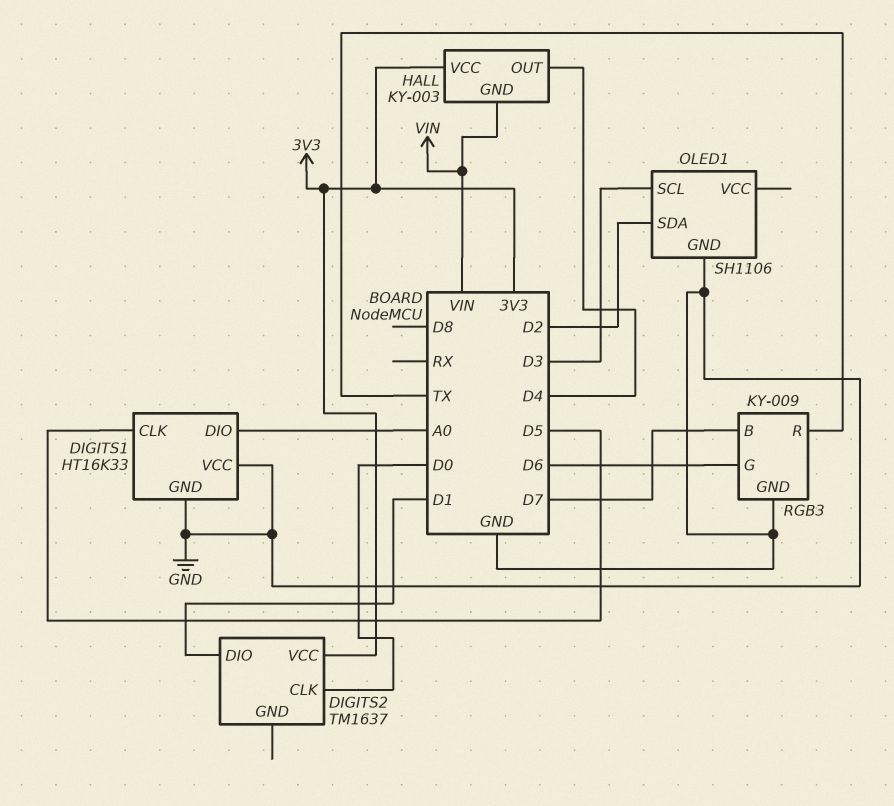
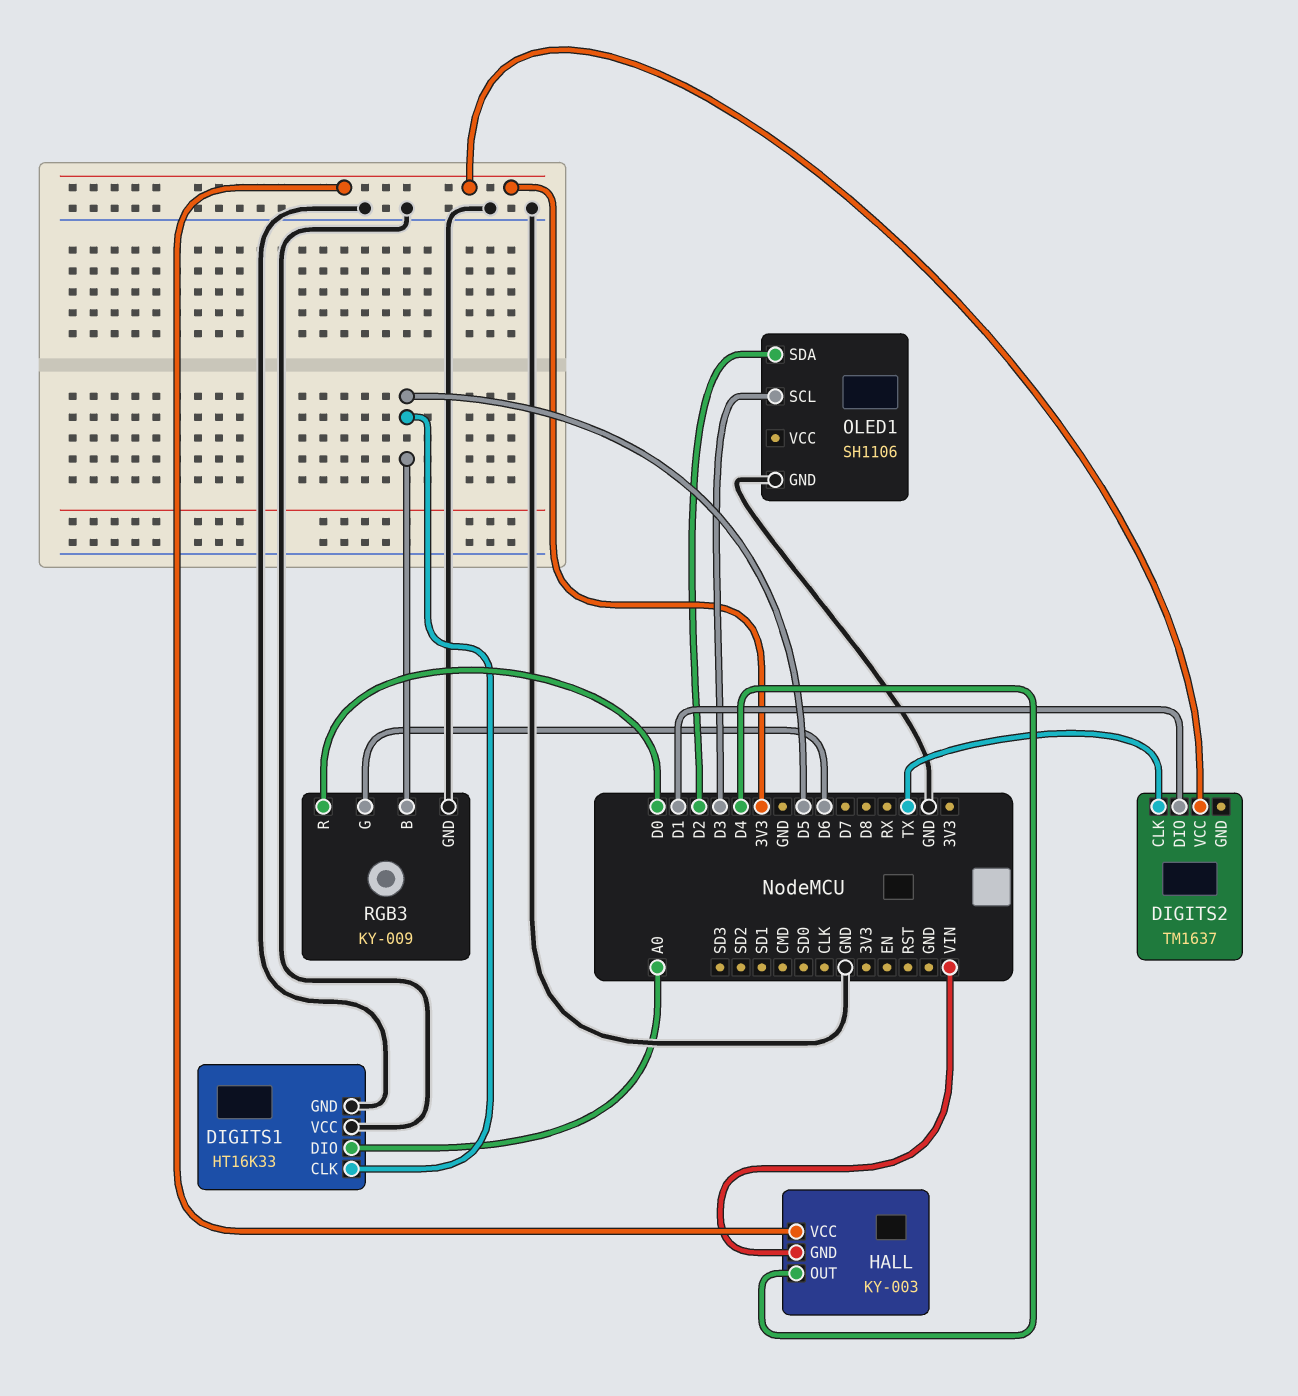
DIGITS2 pin CLK: D0 -> TX
RGB3 pin B: D7 -> D5
RGB3 pin R: TX -> D0

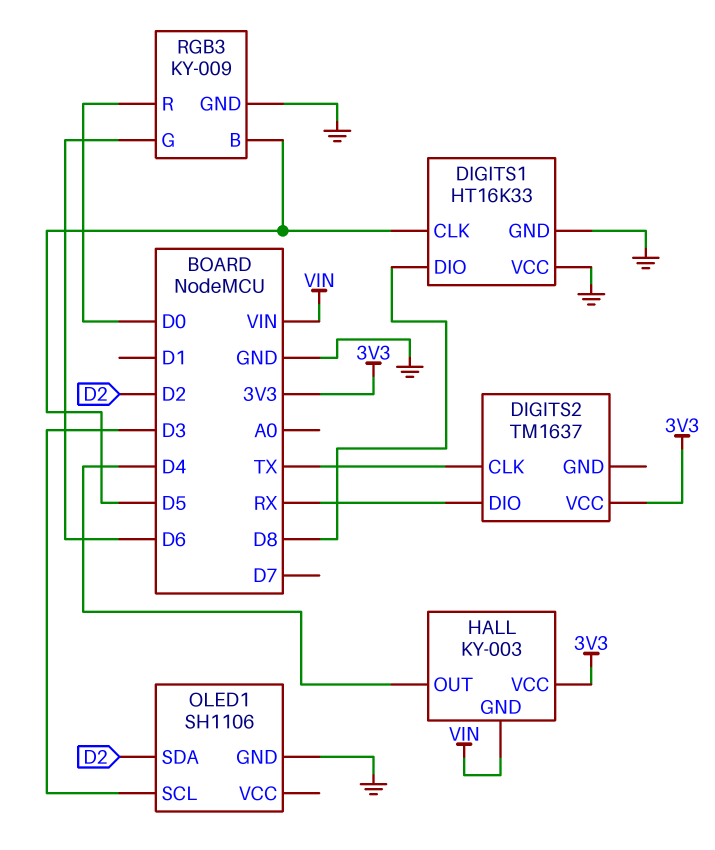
DIGITS1 pin DIO: A0 -> D8
DIGITS2 pin DIO: D1 -> RX

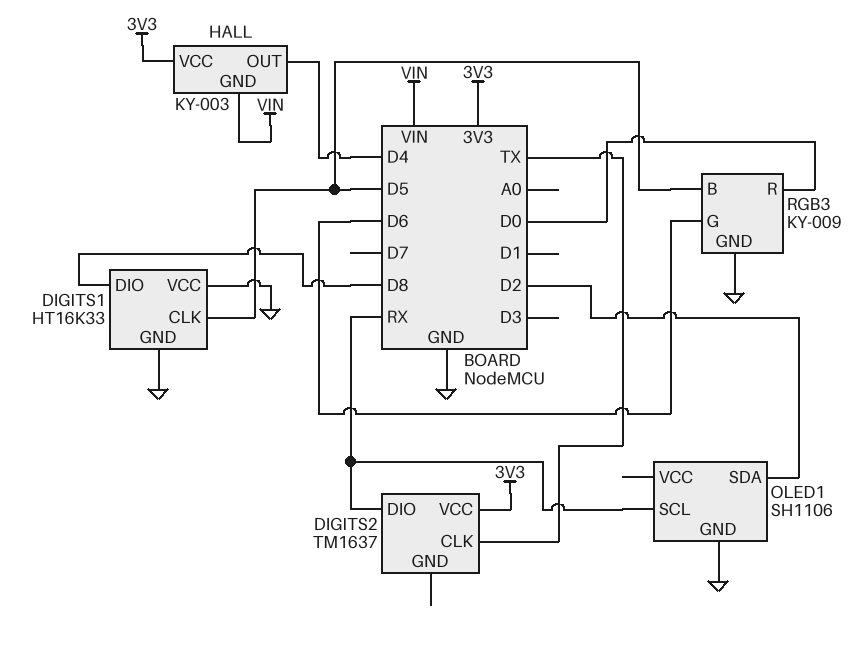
OLED1 pin SCL: D3 -> RX

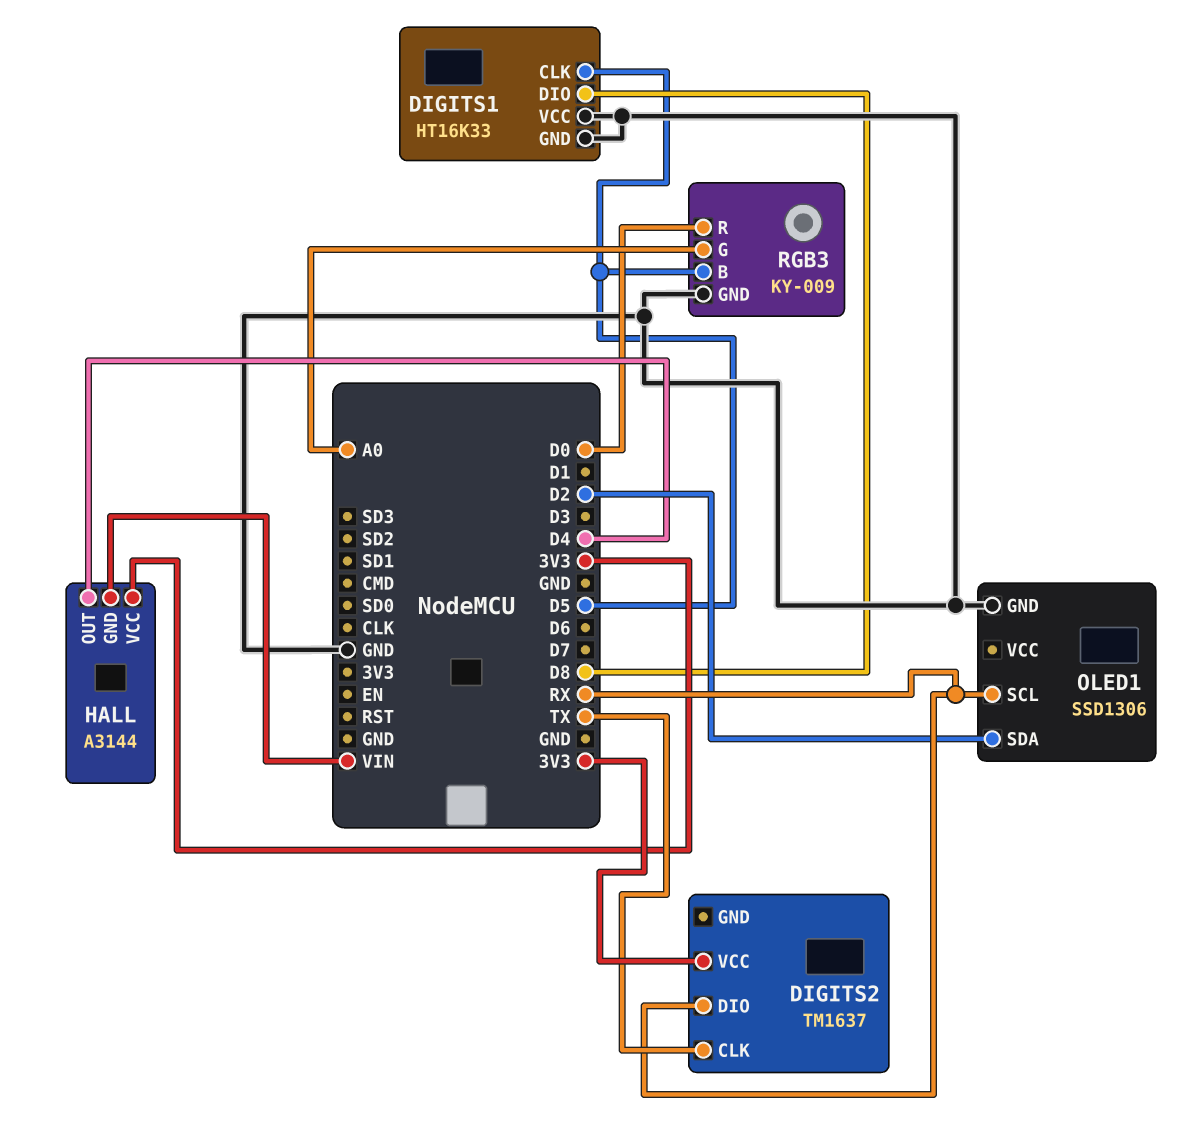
HALL: KY-003 -> A3144
OLED1: SH1106 -> SSD1306
RGB3 pin G: D6 -> A0

